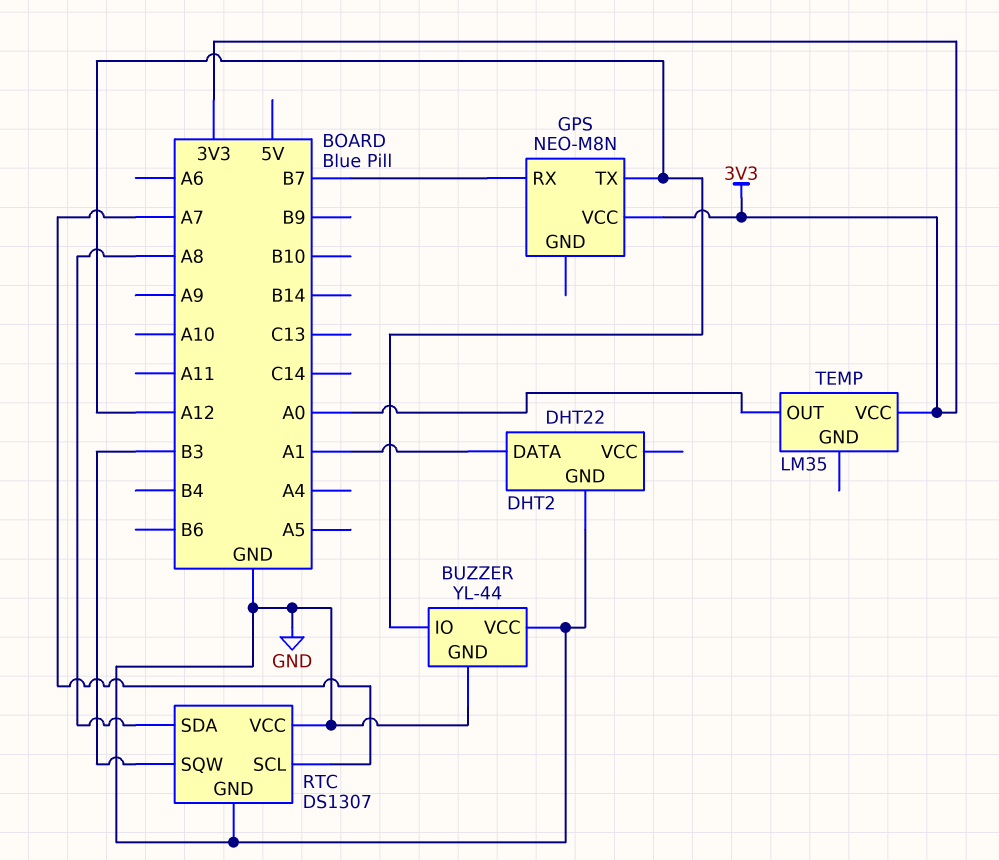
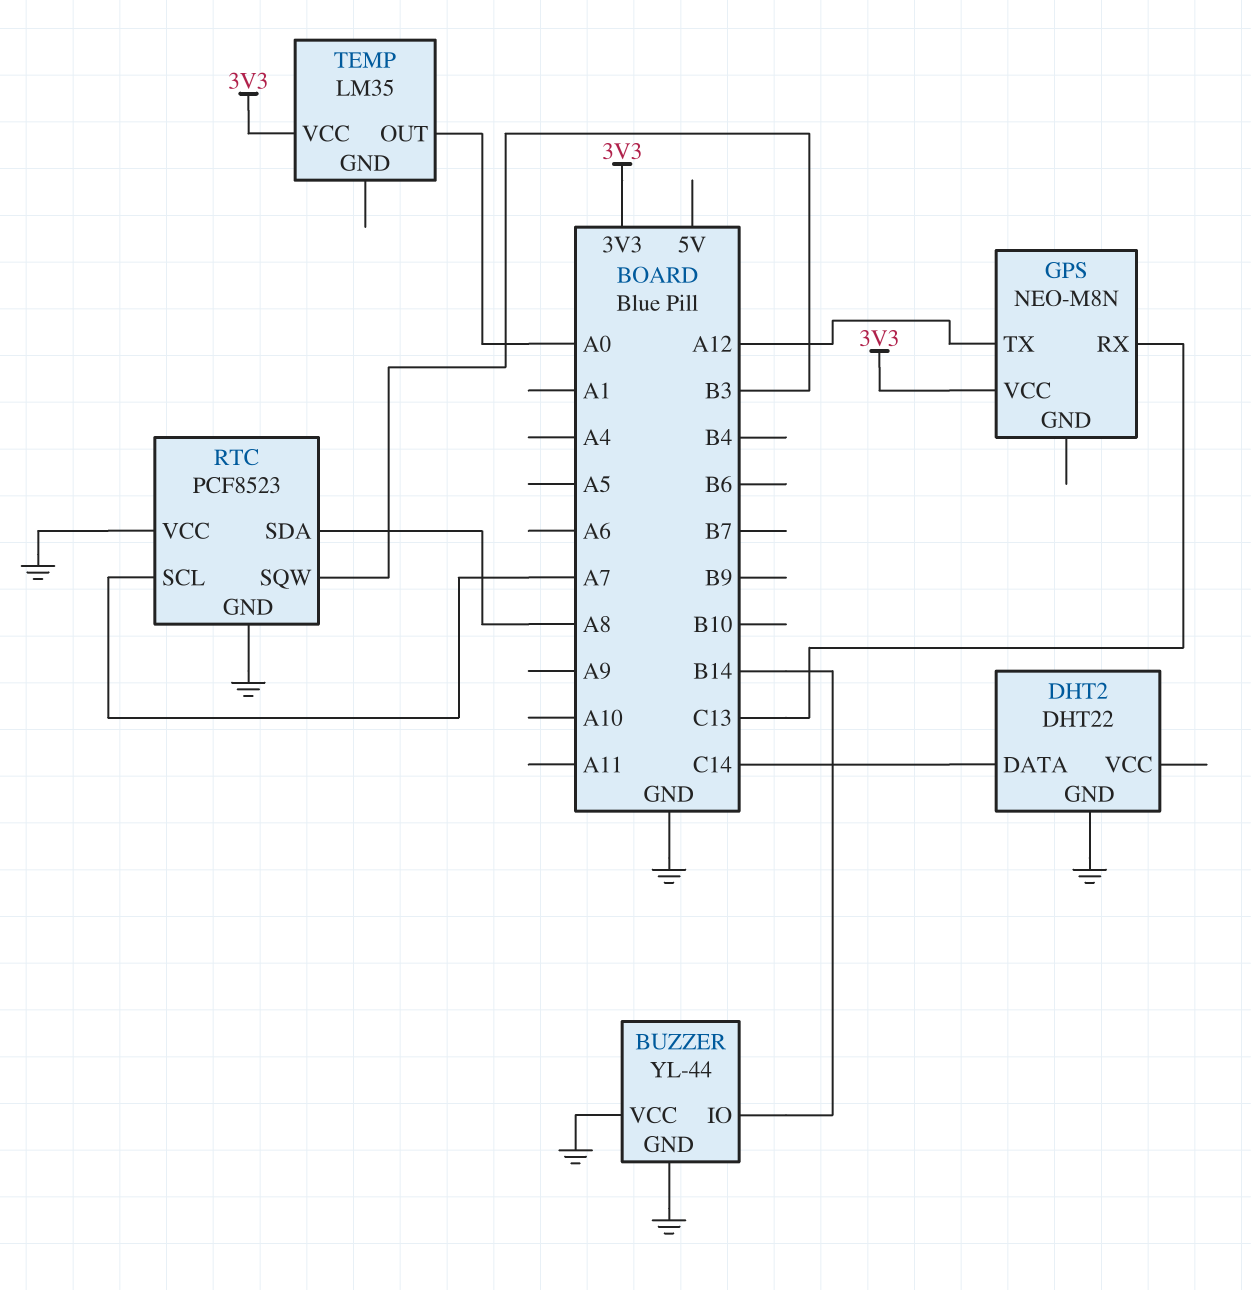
BUZZER pin IO: A12 -> B14
DHT2 pin DATA: A1 -> C14
GPS pin RX: B7 -> C13
RTC: DS1307 -> PCF8523

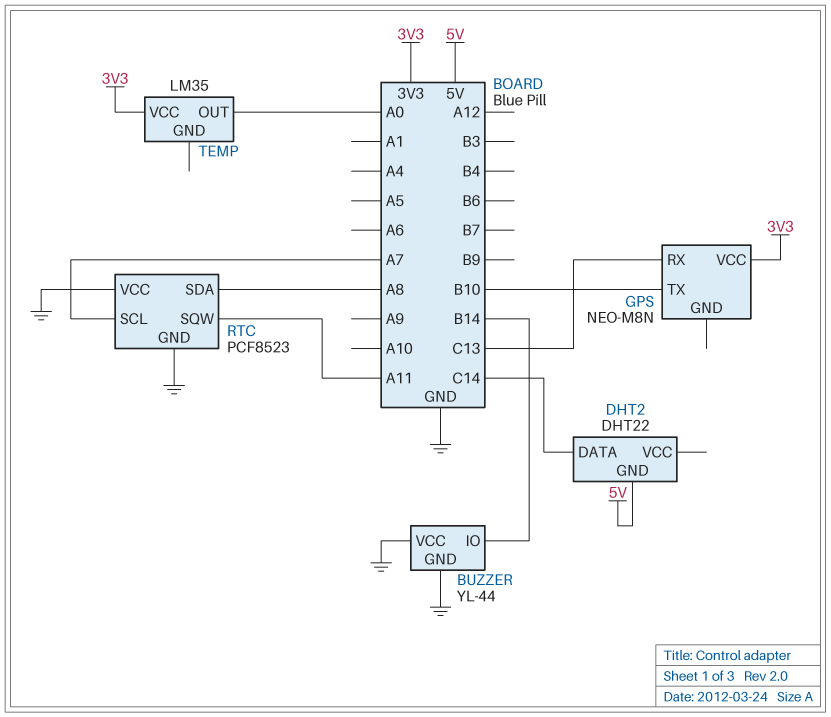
DHT2 pin GND: GND -> 5V
GPS pin TX: A12 -> B10
RTC pin SQW: B3 -> A11

